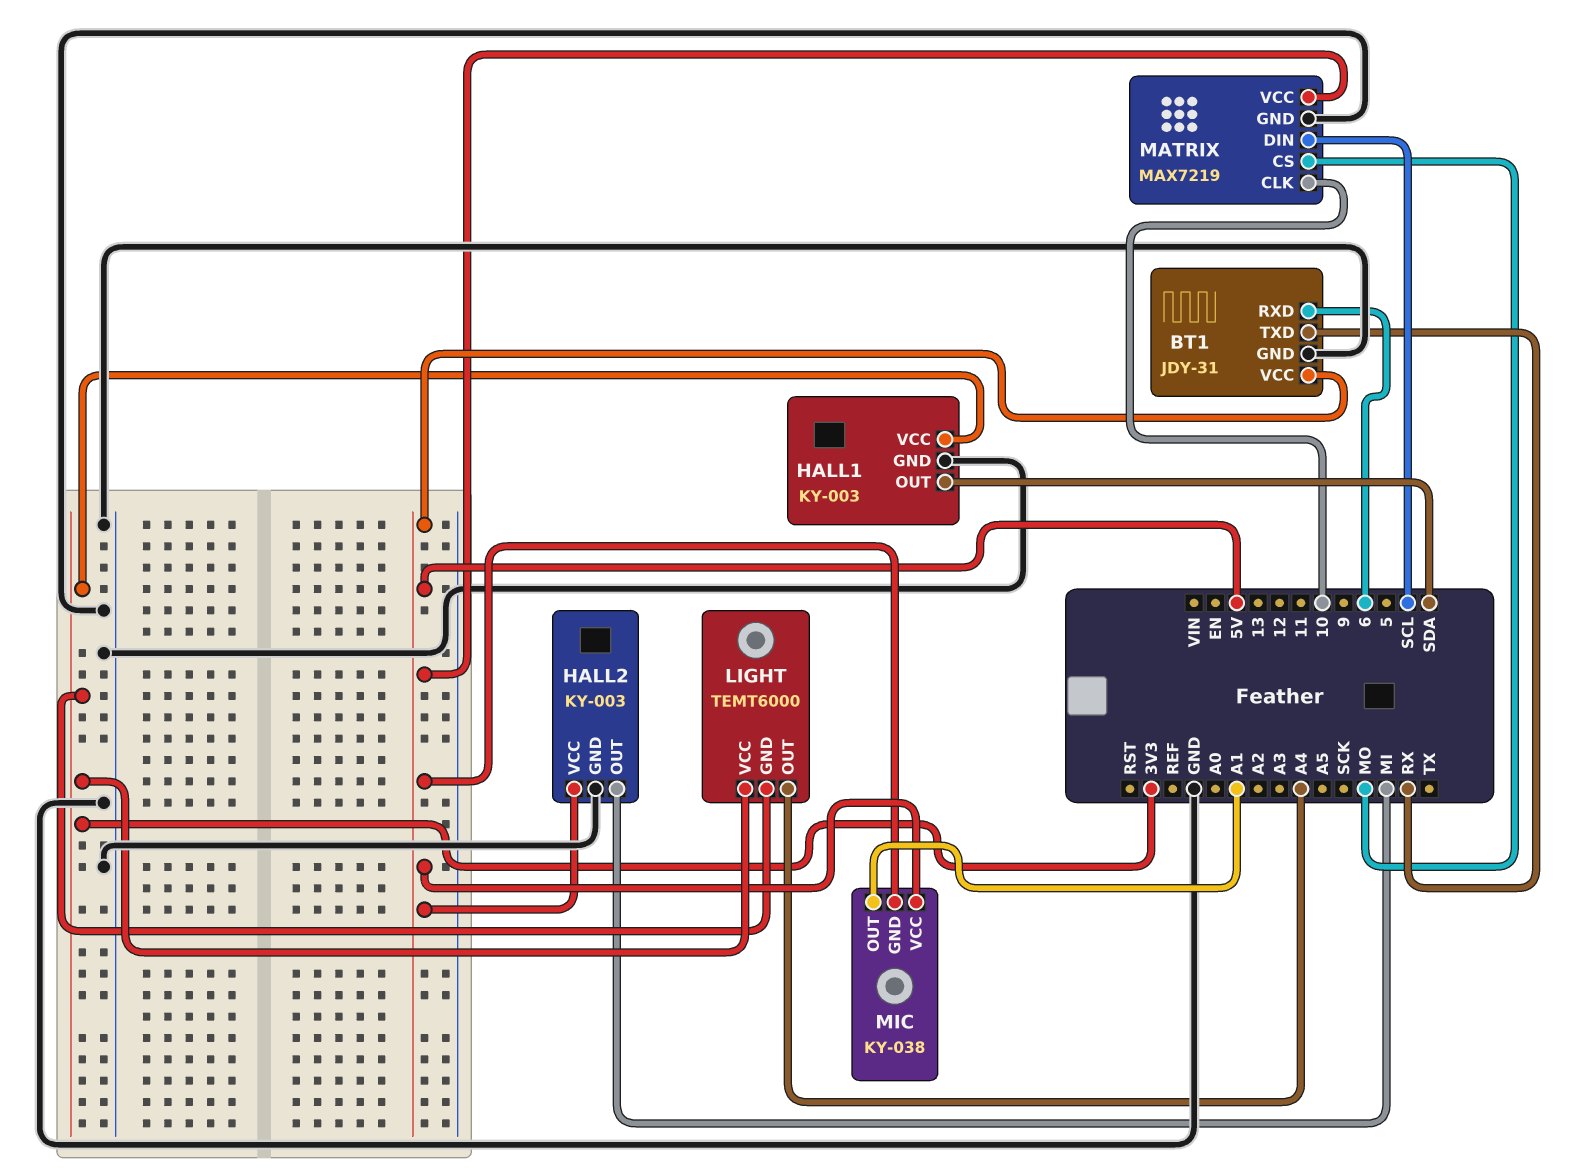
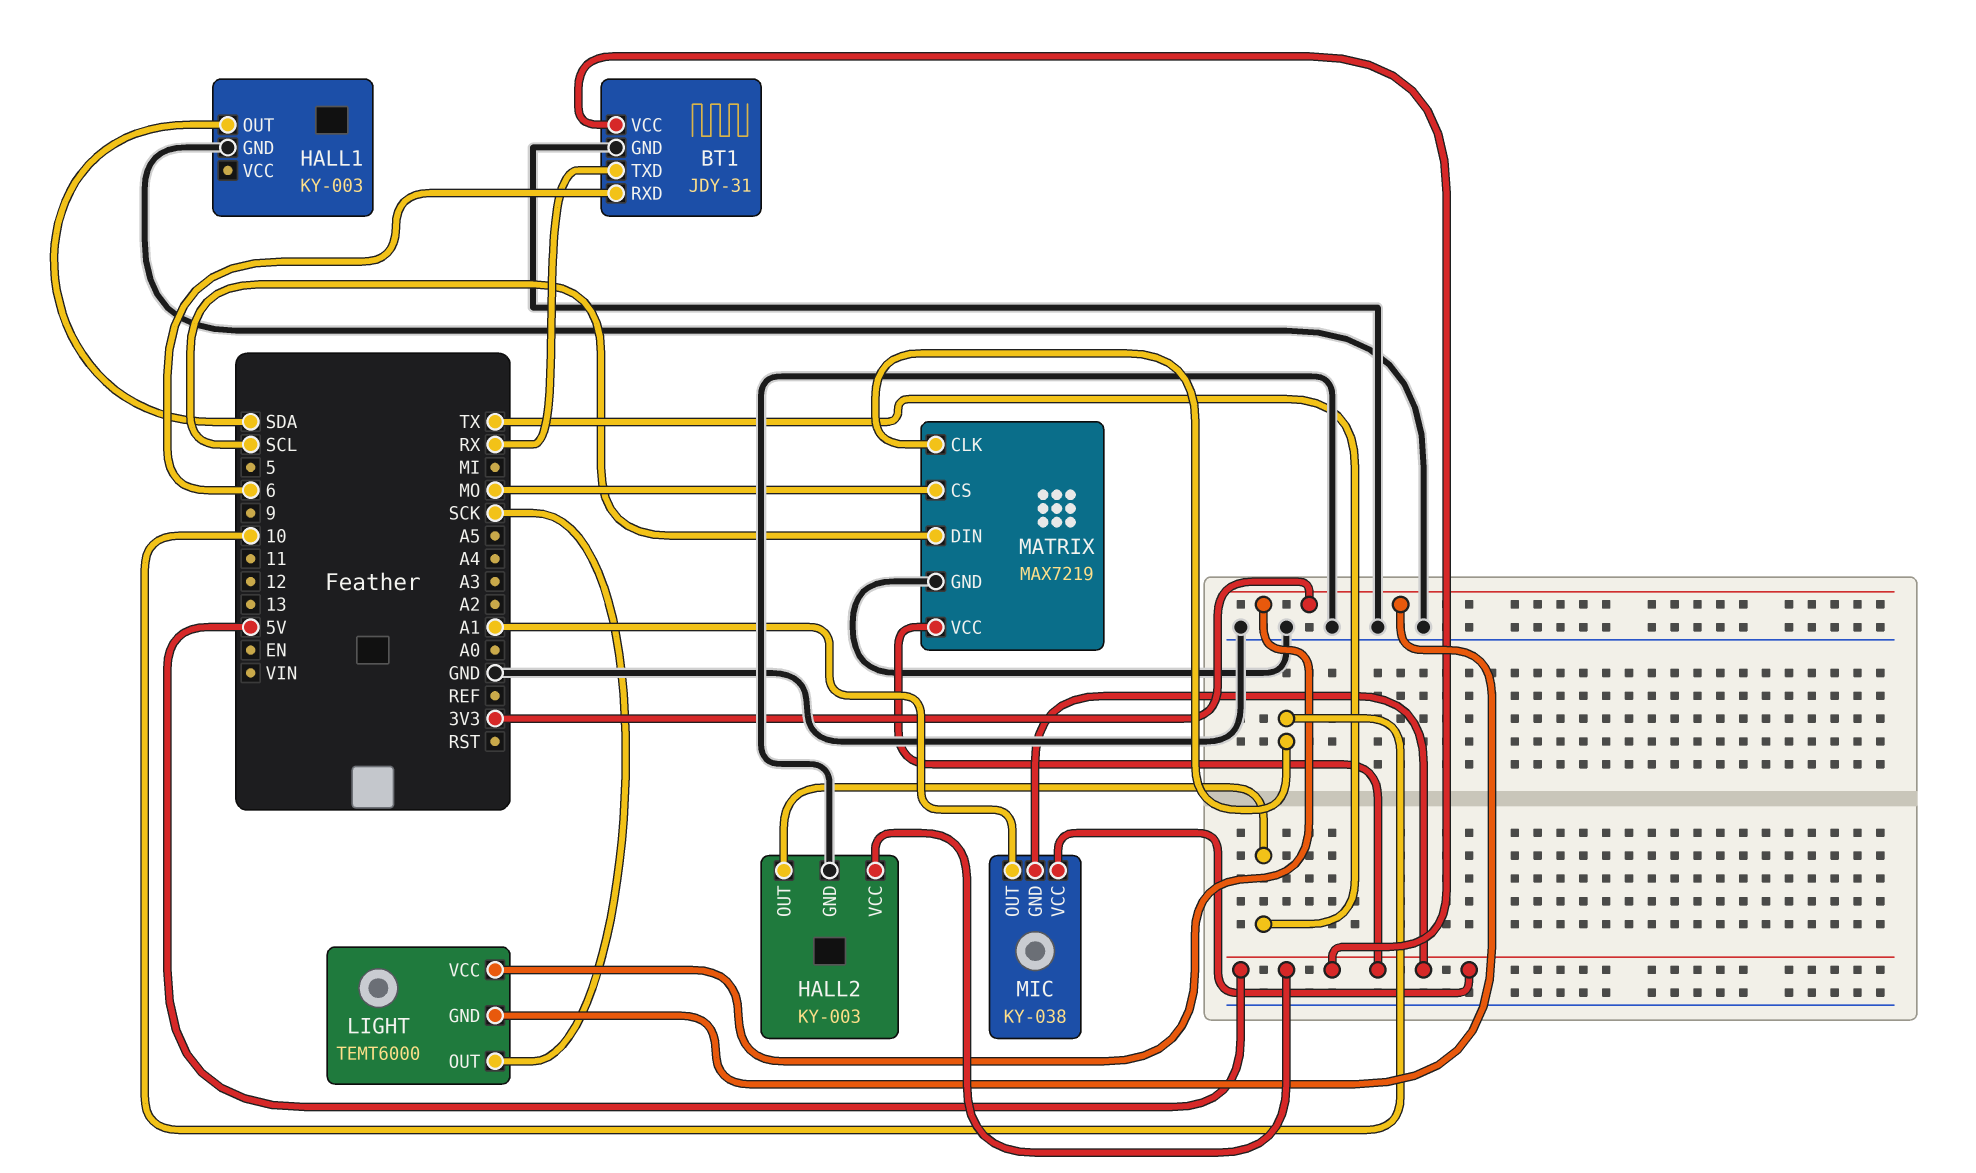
HALL1 pin VCC: 3V3 -> none
HALL2 pin OUT: MI -> TX
LIGHT pin OUT: A4 -> SCK

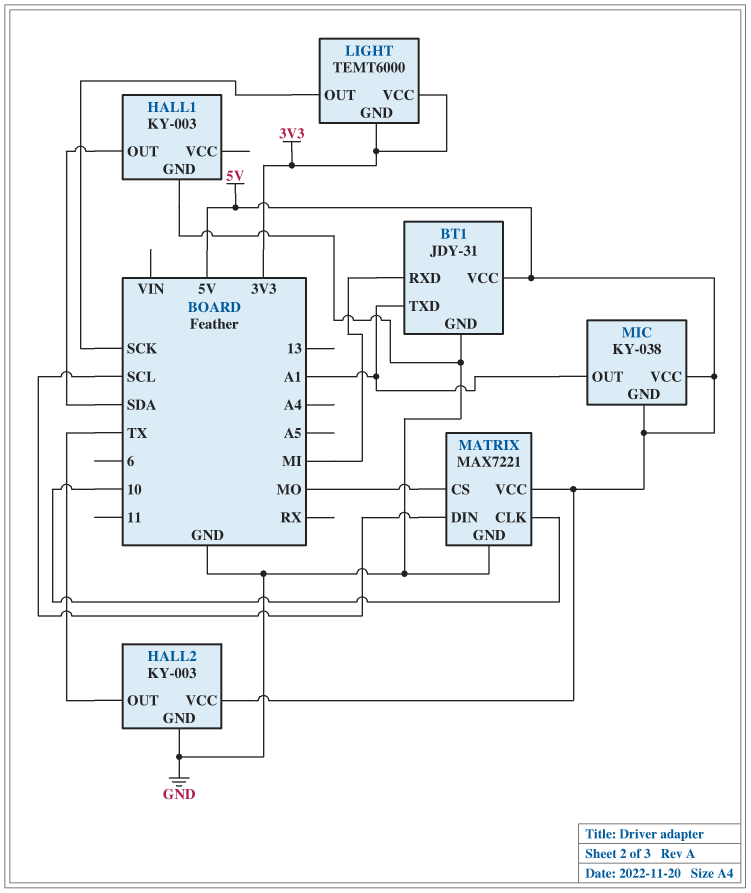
BT1 pin RXD: 6 -> MI
BT1 pin TXD: RX -> A1
MATRIX: MAX7219 -> MAX7221

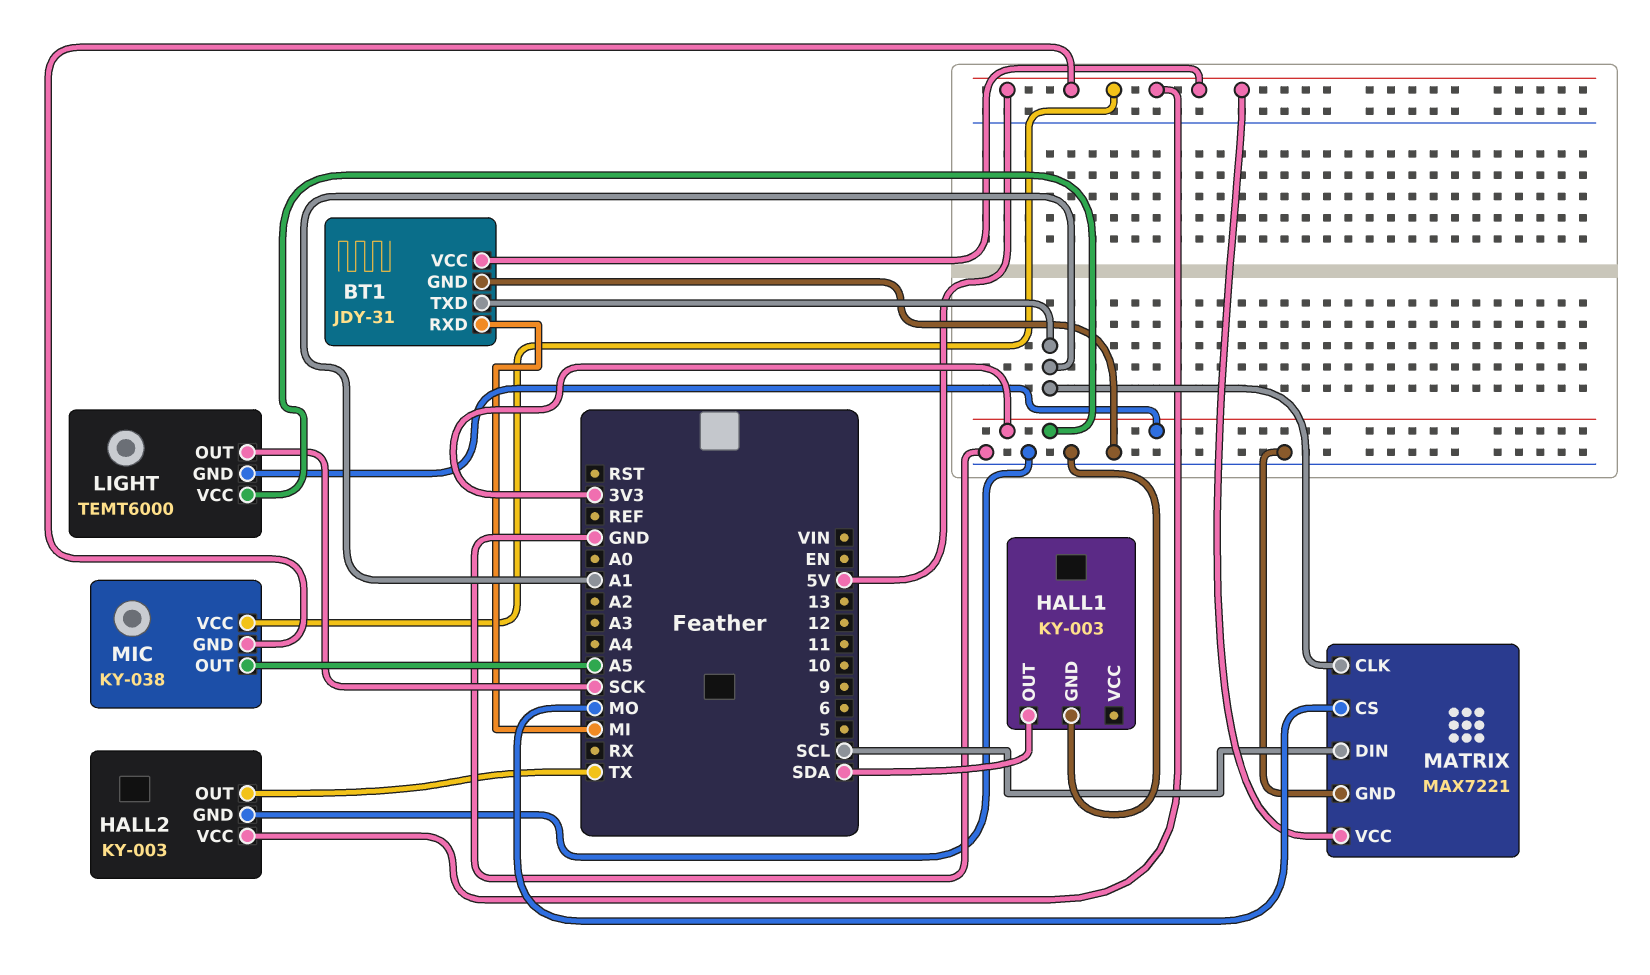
MATRIX pin CLK: 10 -> A1
MIC pin OUT: A1 -> A5

